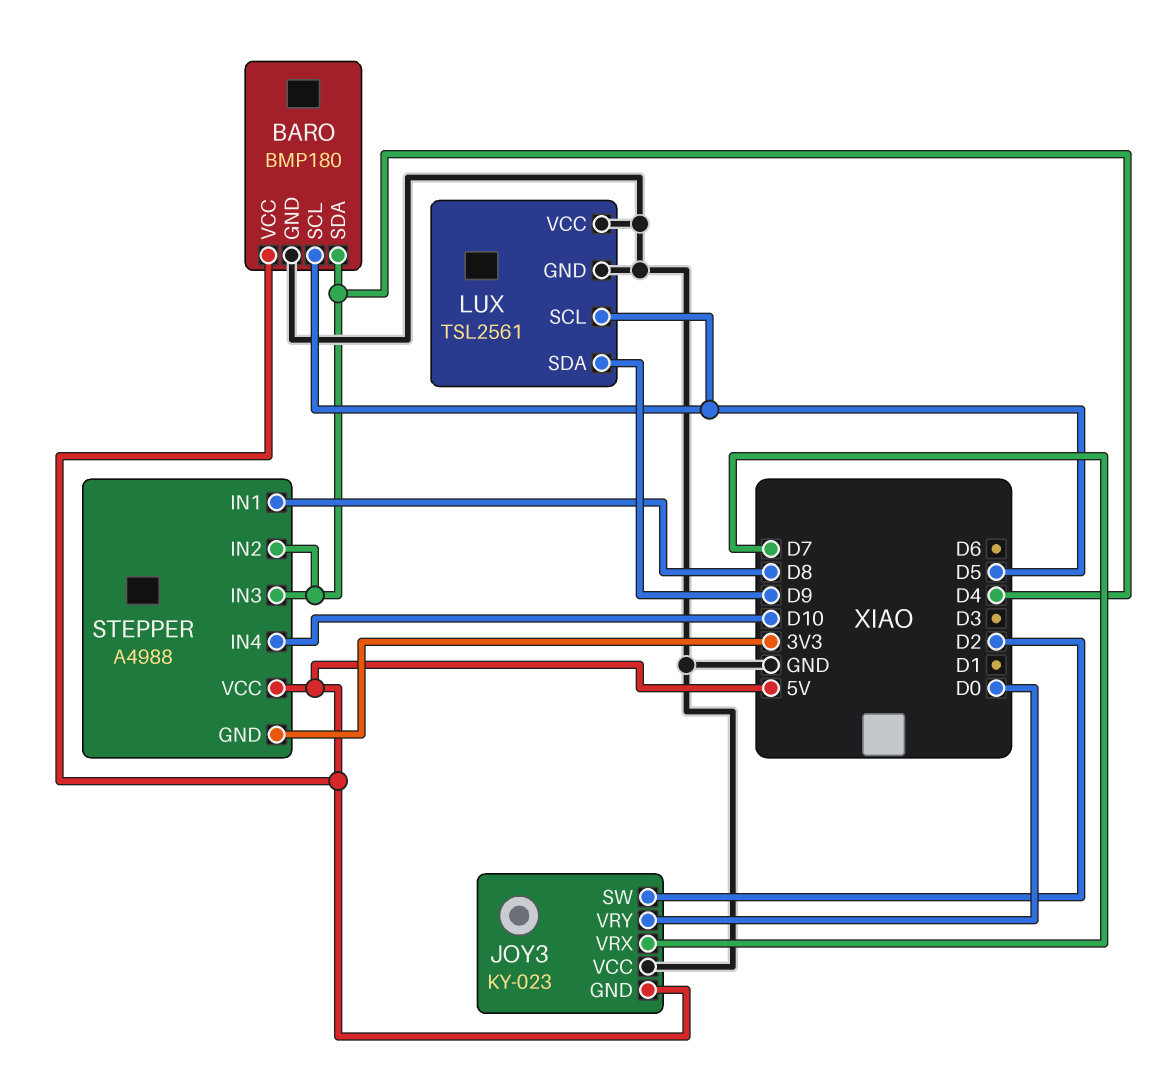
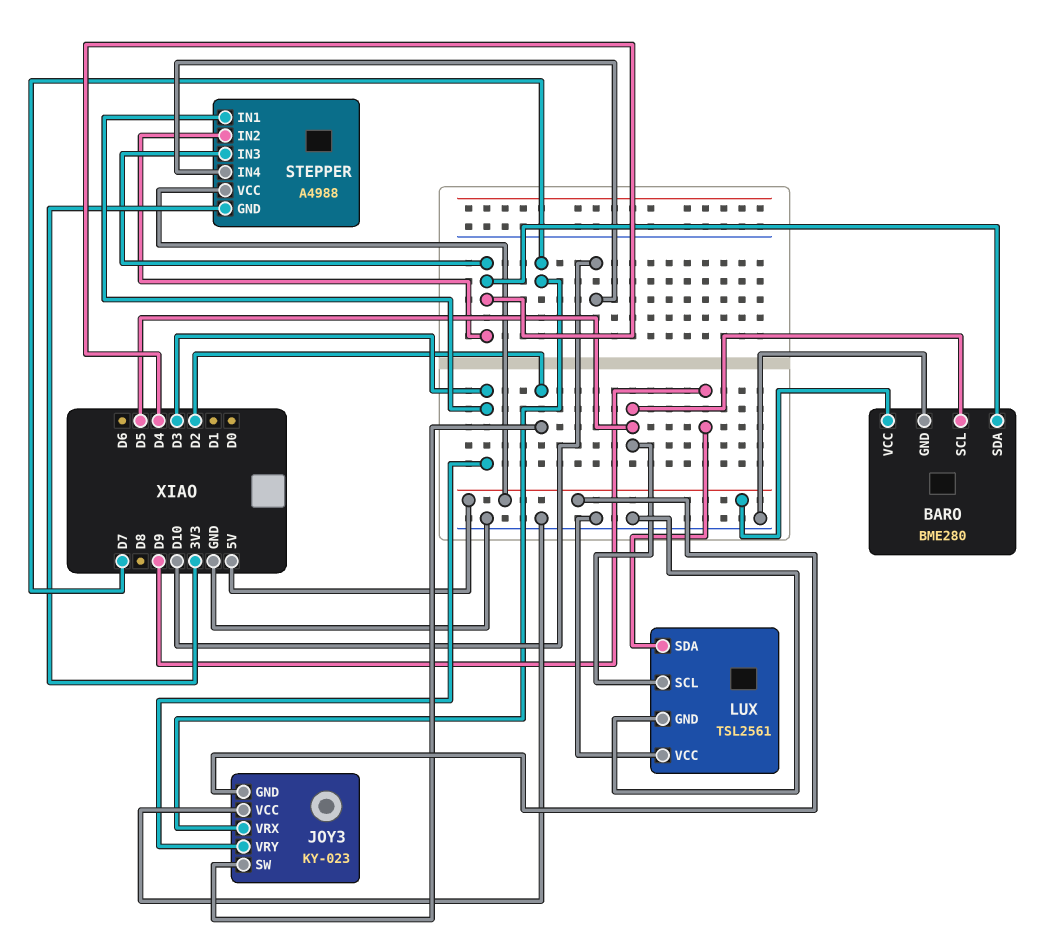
BARO: BMP180 -> BME280
JOY3 pin VRY: D0 -> D3
STEPPER pin IN1: D8 -> D3

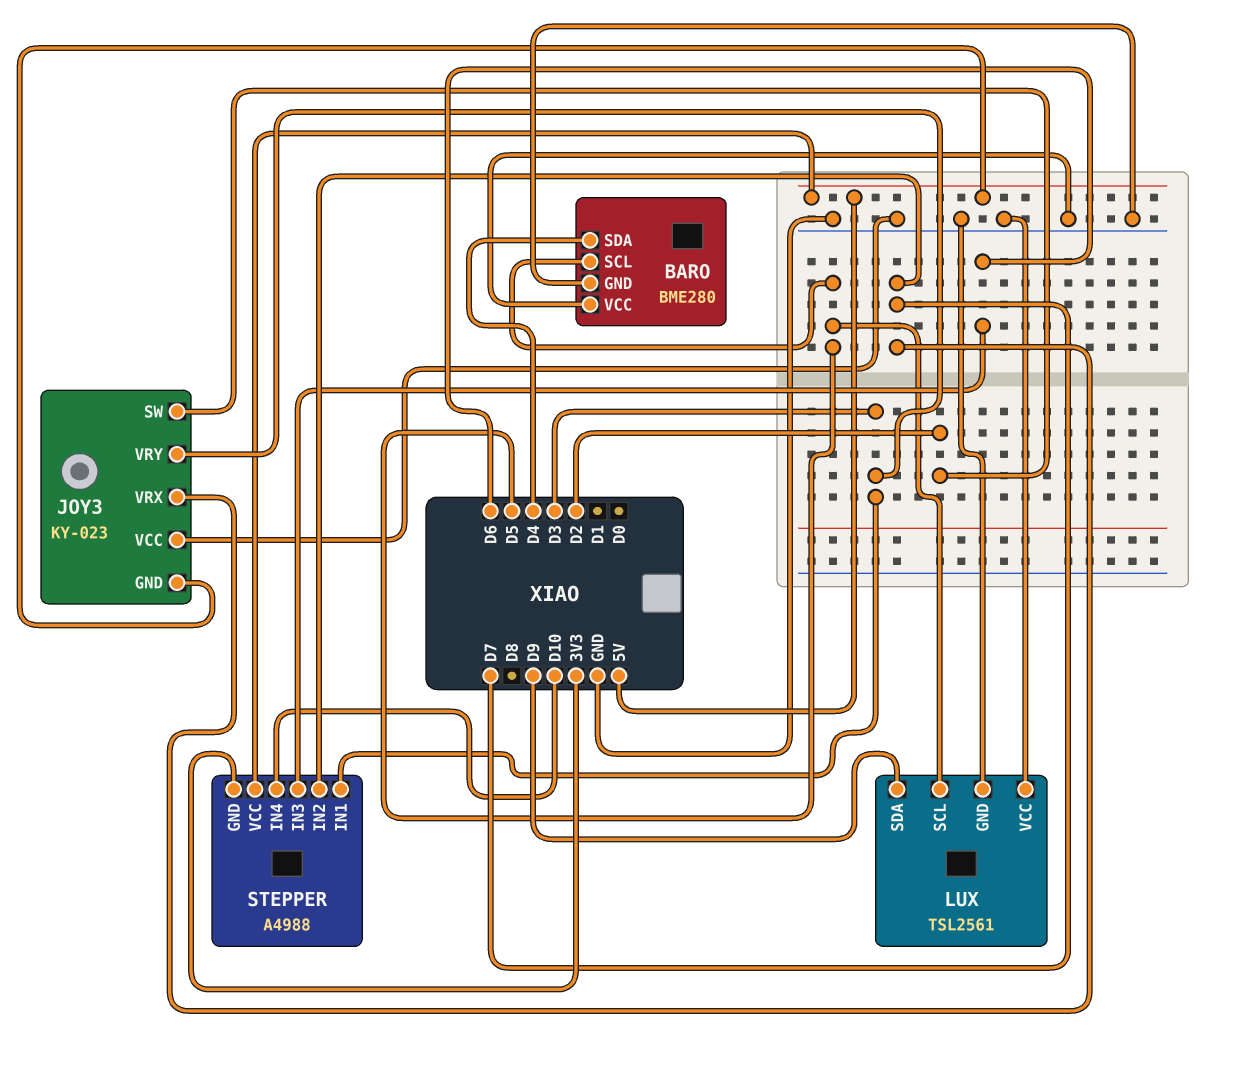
BARO pin VCC: 5V -> GND
STEPPER pin IN2: D4 -> D7
STEPPER pin IN3: D4 -> D6

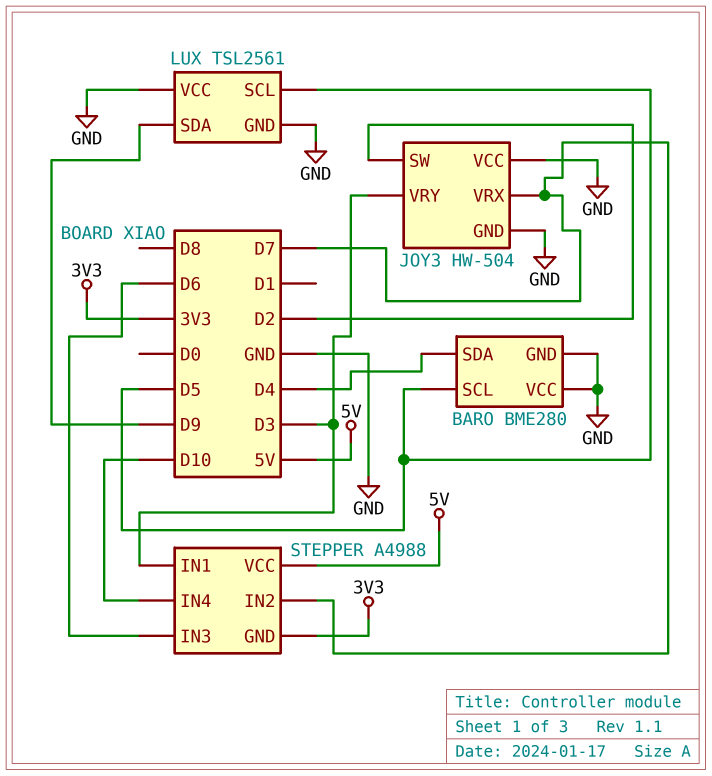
JOY3: KY-023 -> HW-504
JOY3 pin GND: 5V -> GND

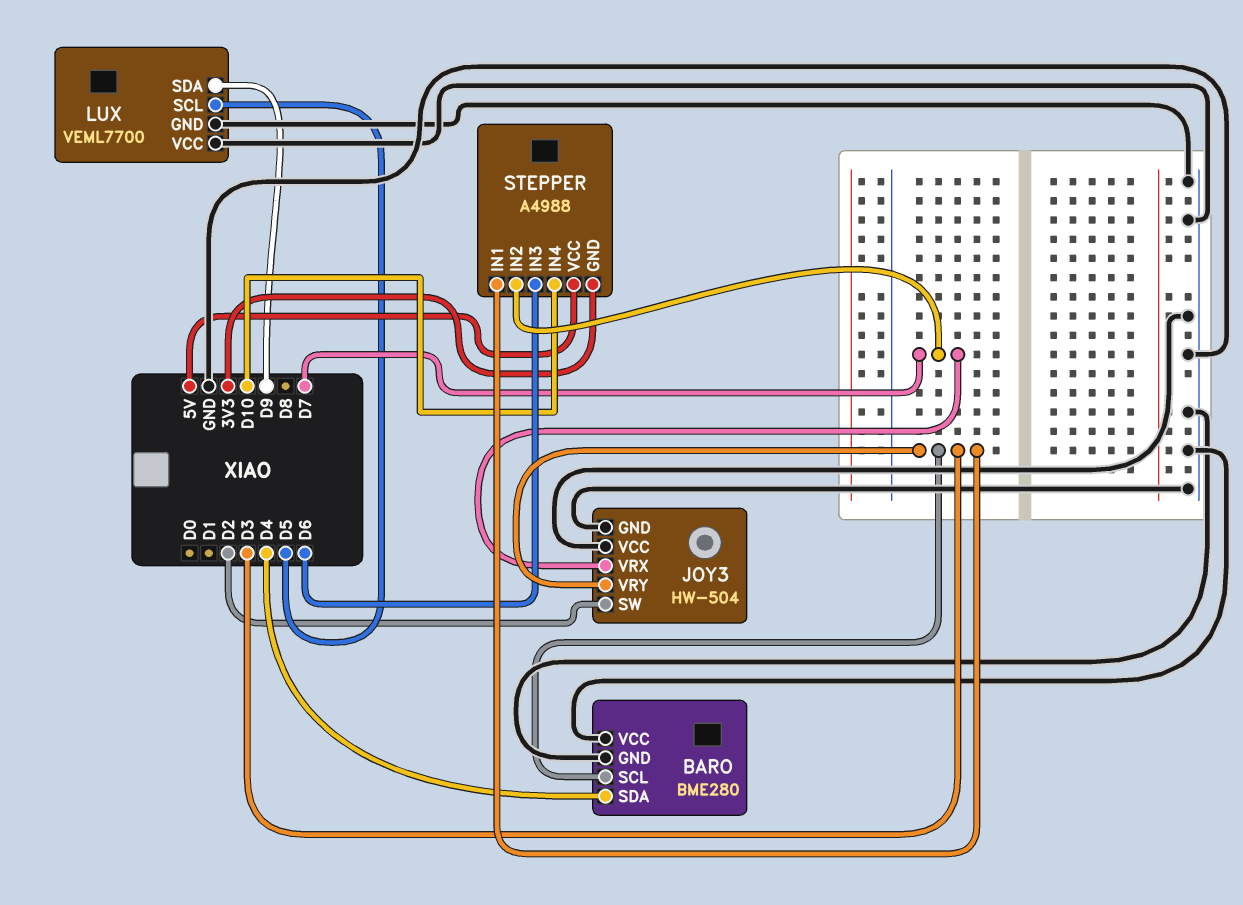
BARO pin SCL: D5 -> D3
LUX: TSL2561 -> VEML7700

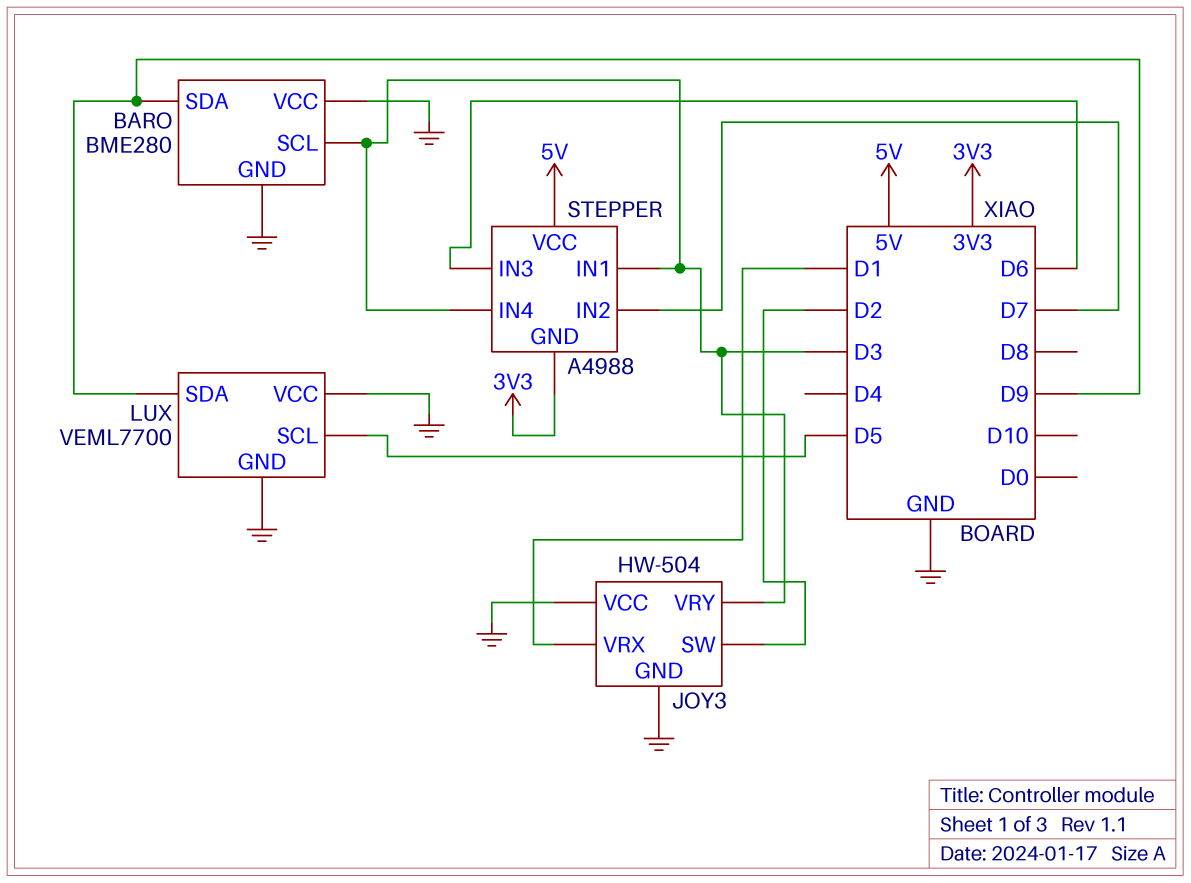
BARO pin SDA: D4 -> D9
JOY3 pin VRX: D7 -> D1
STEPPER pin IN4: D10 -> D3

